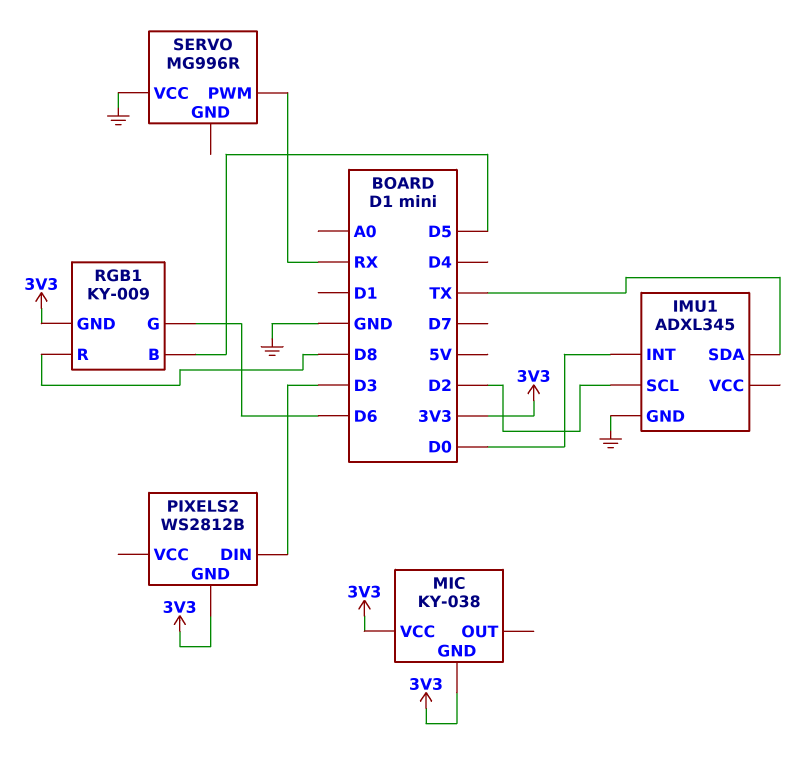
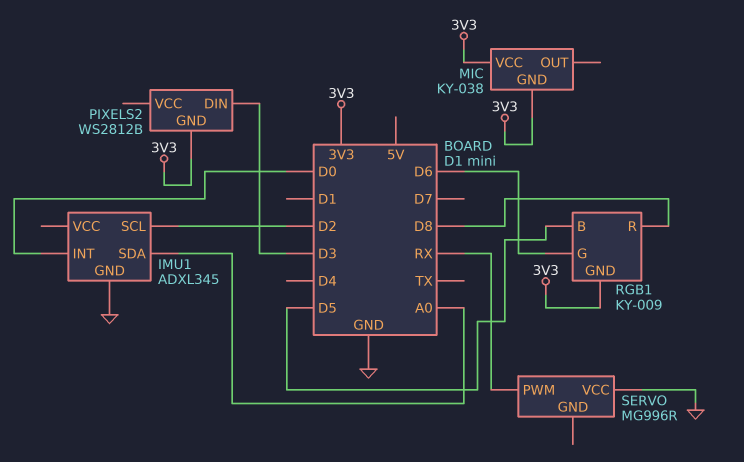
IMU1 pin SDA: TX -> A0

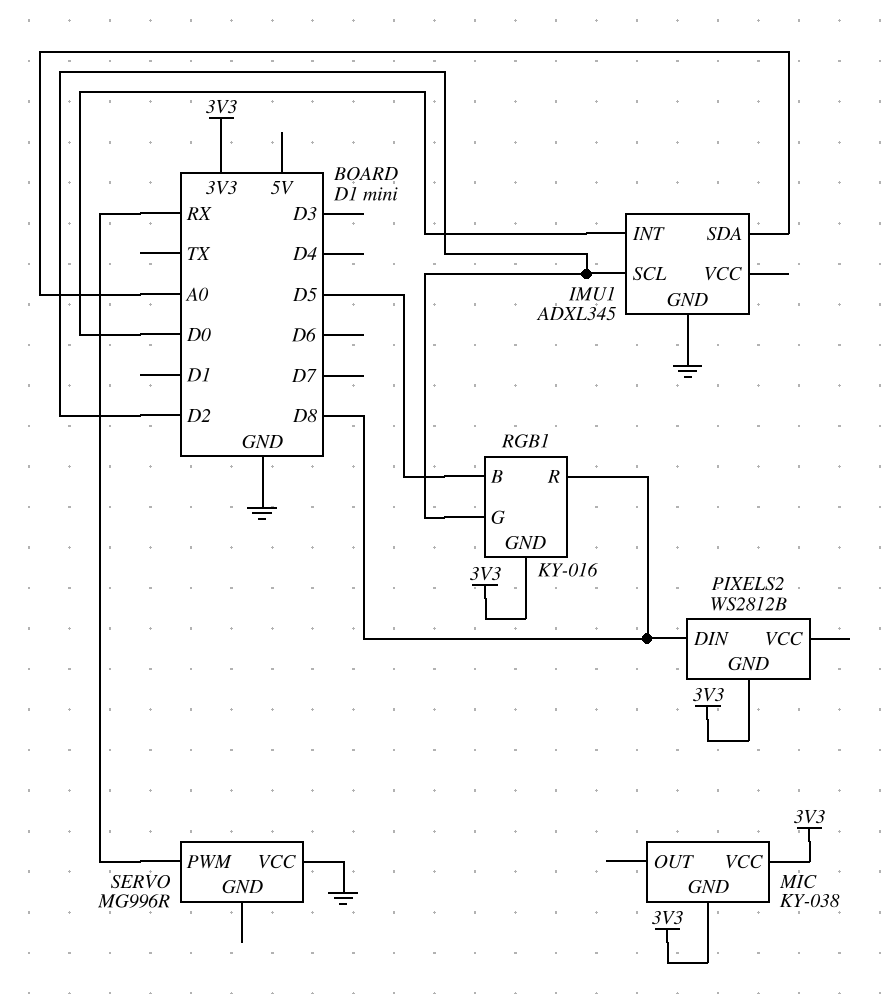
PIXELS2 pin DIN: D3 -> D8
RGB1: KY-009 -> KY-016
RGB1 pin G: D6 -> D2

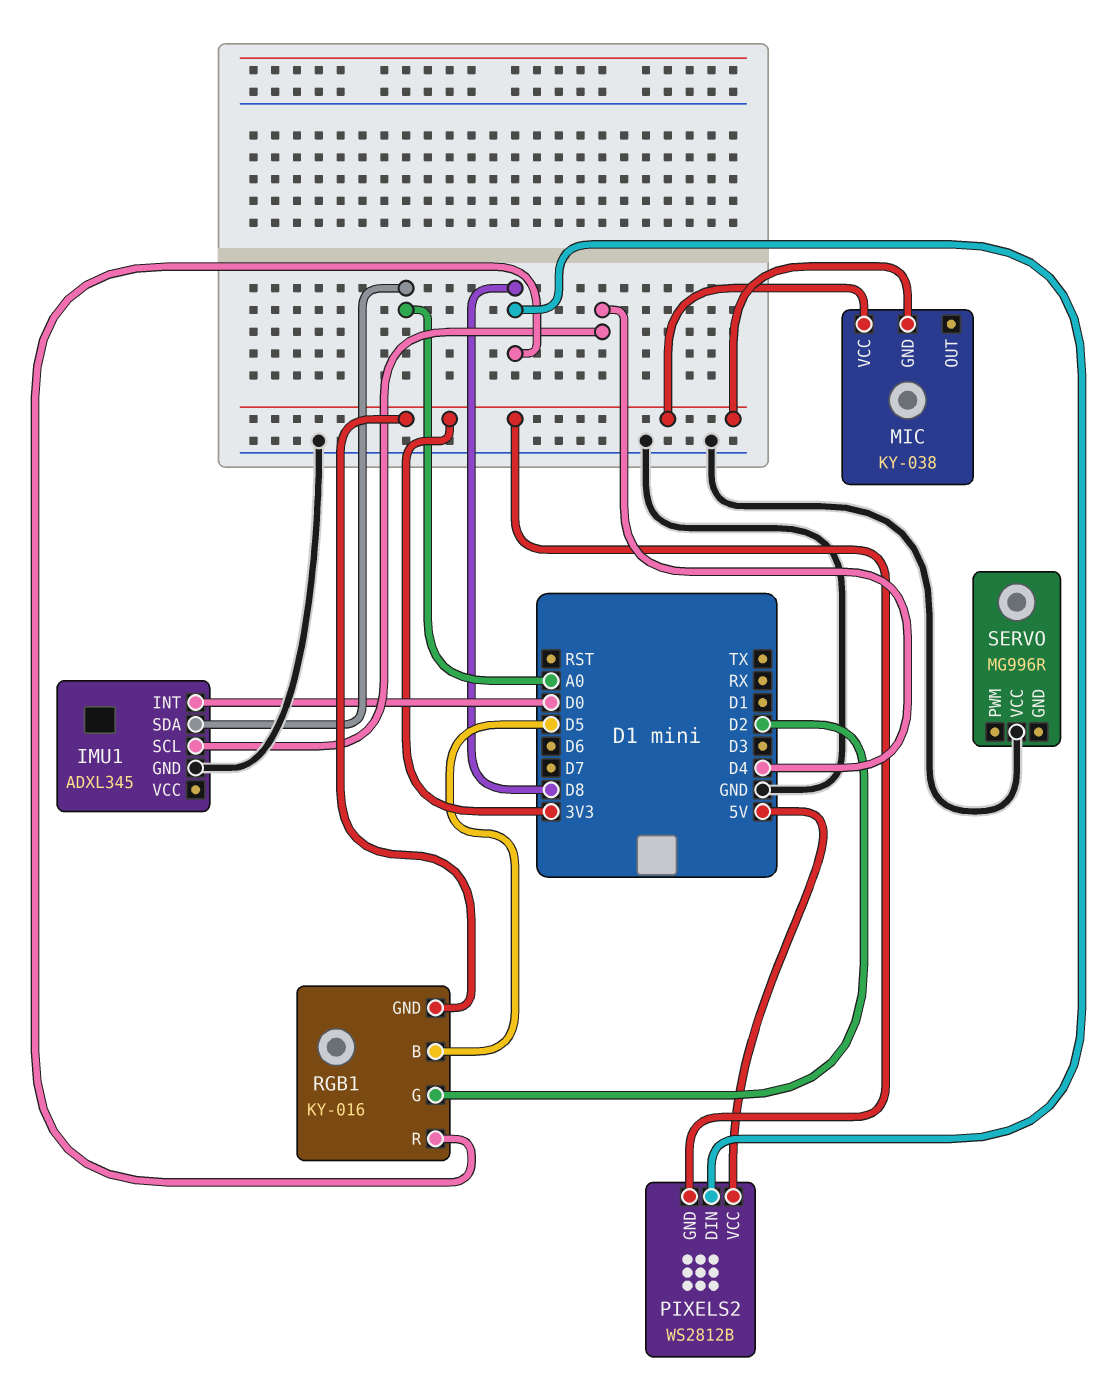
IMU1 pin SCL: D2 -> D4
PIXELS2 pin VCC: none -> 5V
SERVO pin PWM: RX -> none

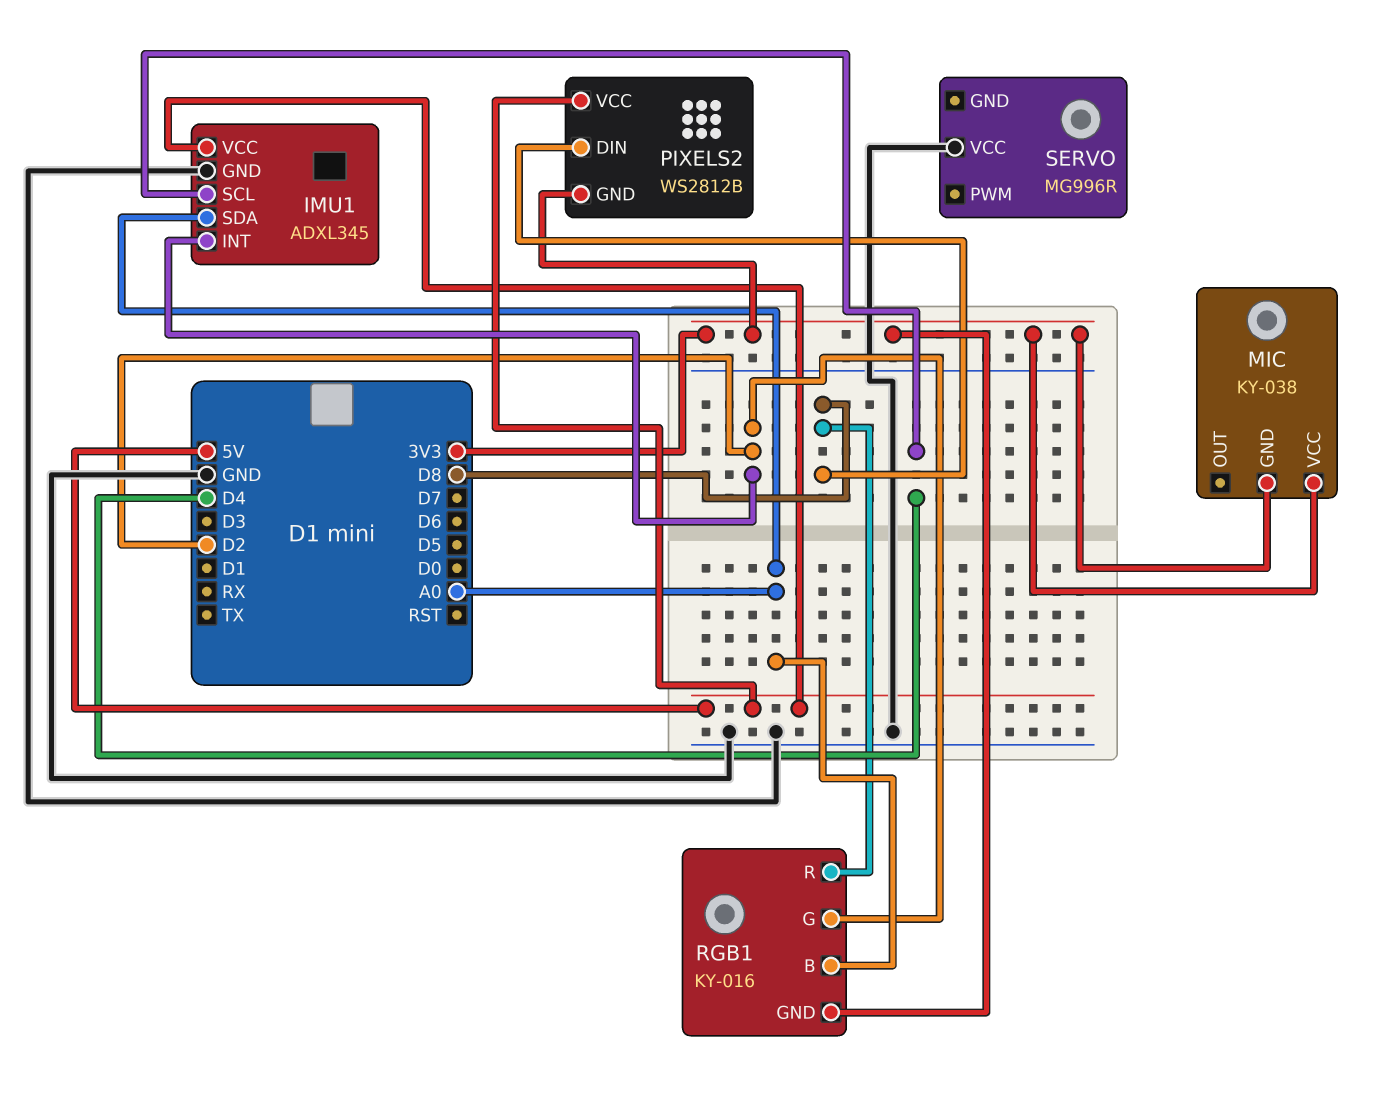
IMU1 pin INT: D0 -> D2
IMU1 pin VCC: none -> 5V
RGB1 pin B: D5 -> A0

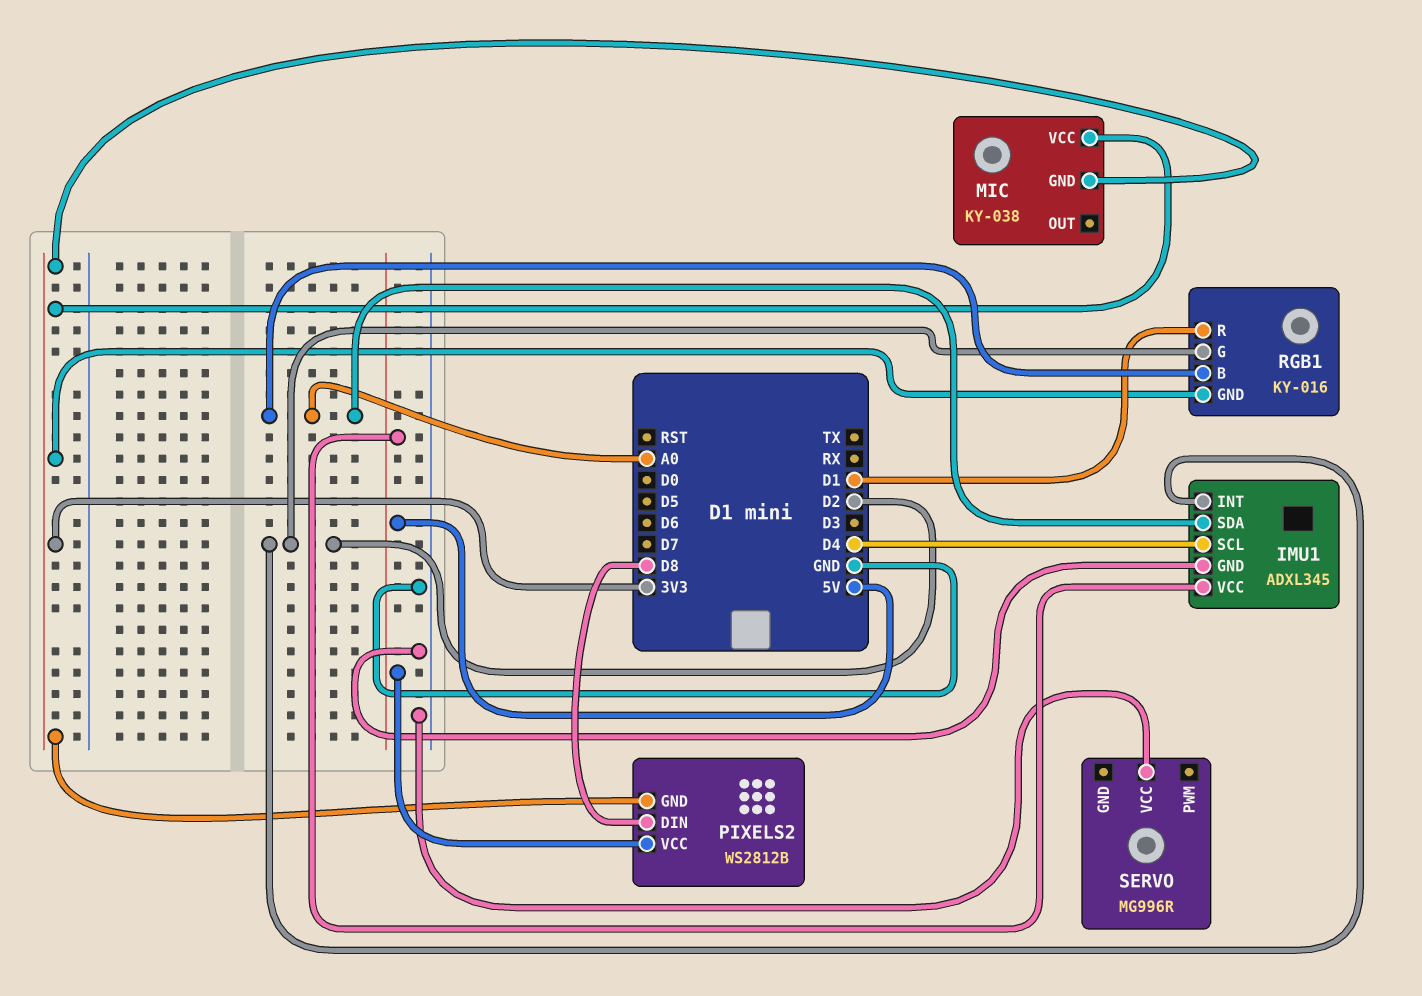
RGB1 pin R: D8 -> D1

